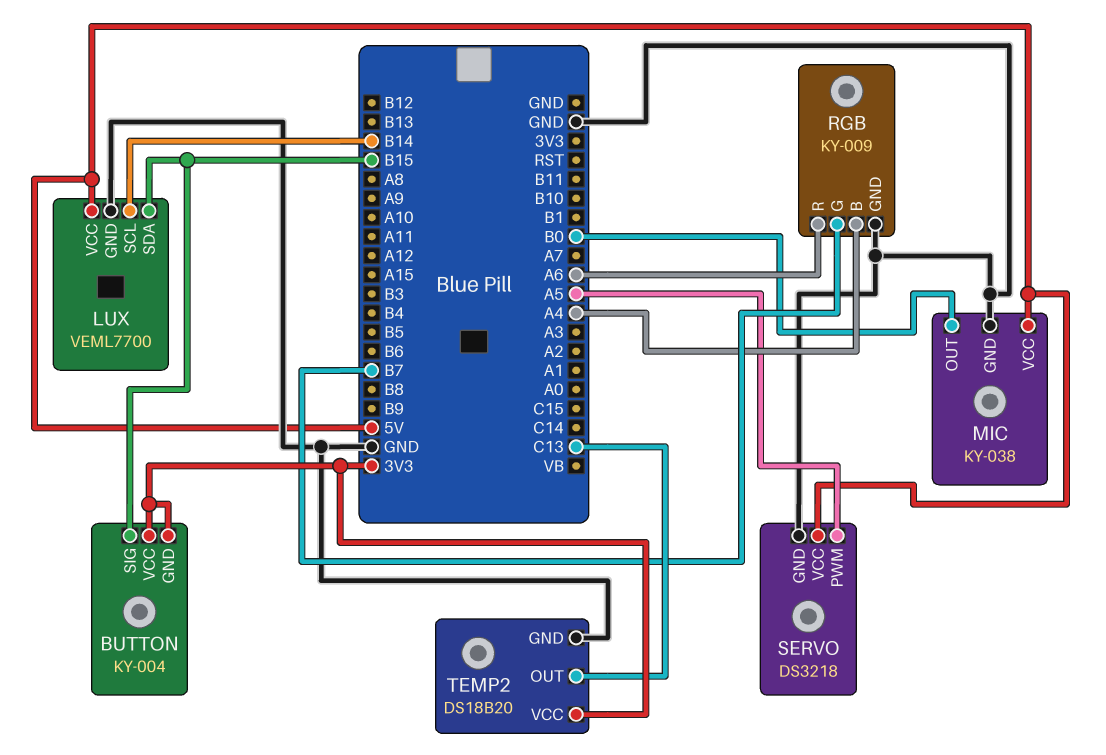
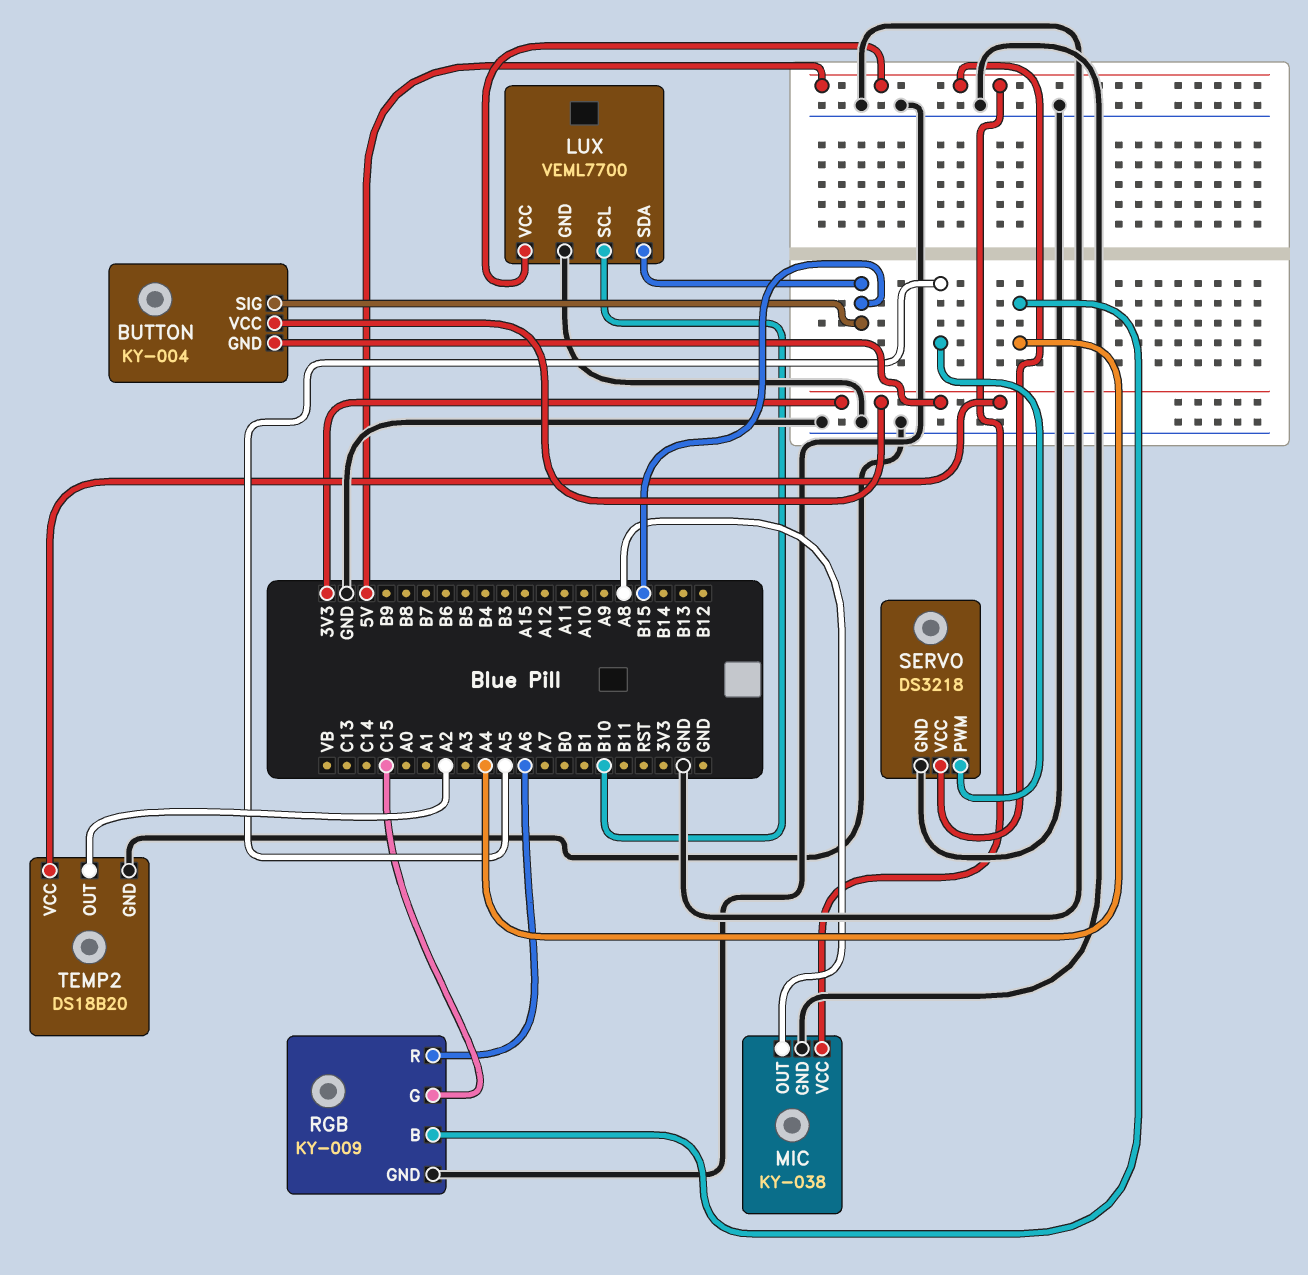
LUX pin SCL: B14 -> B10
MIC pin OUT: B0 -> A8
RGB pin G: B7 -> C15
TEMP2 pin OUT: C13 -> A2

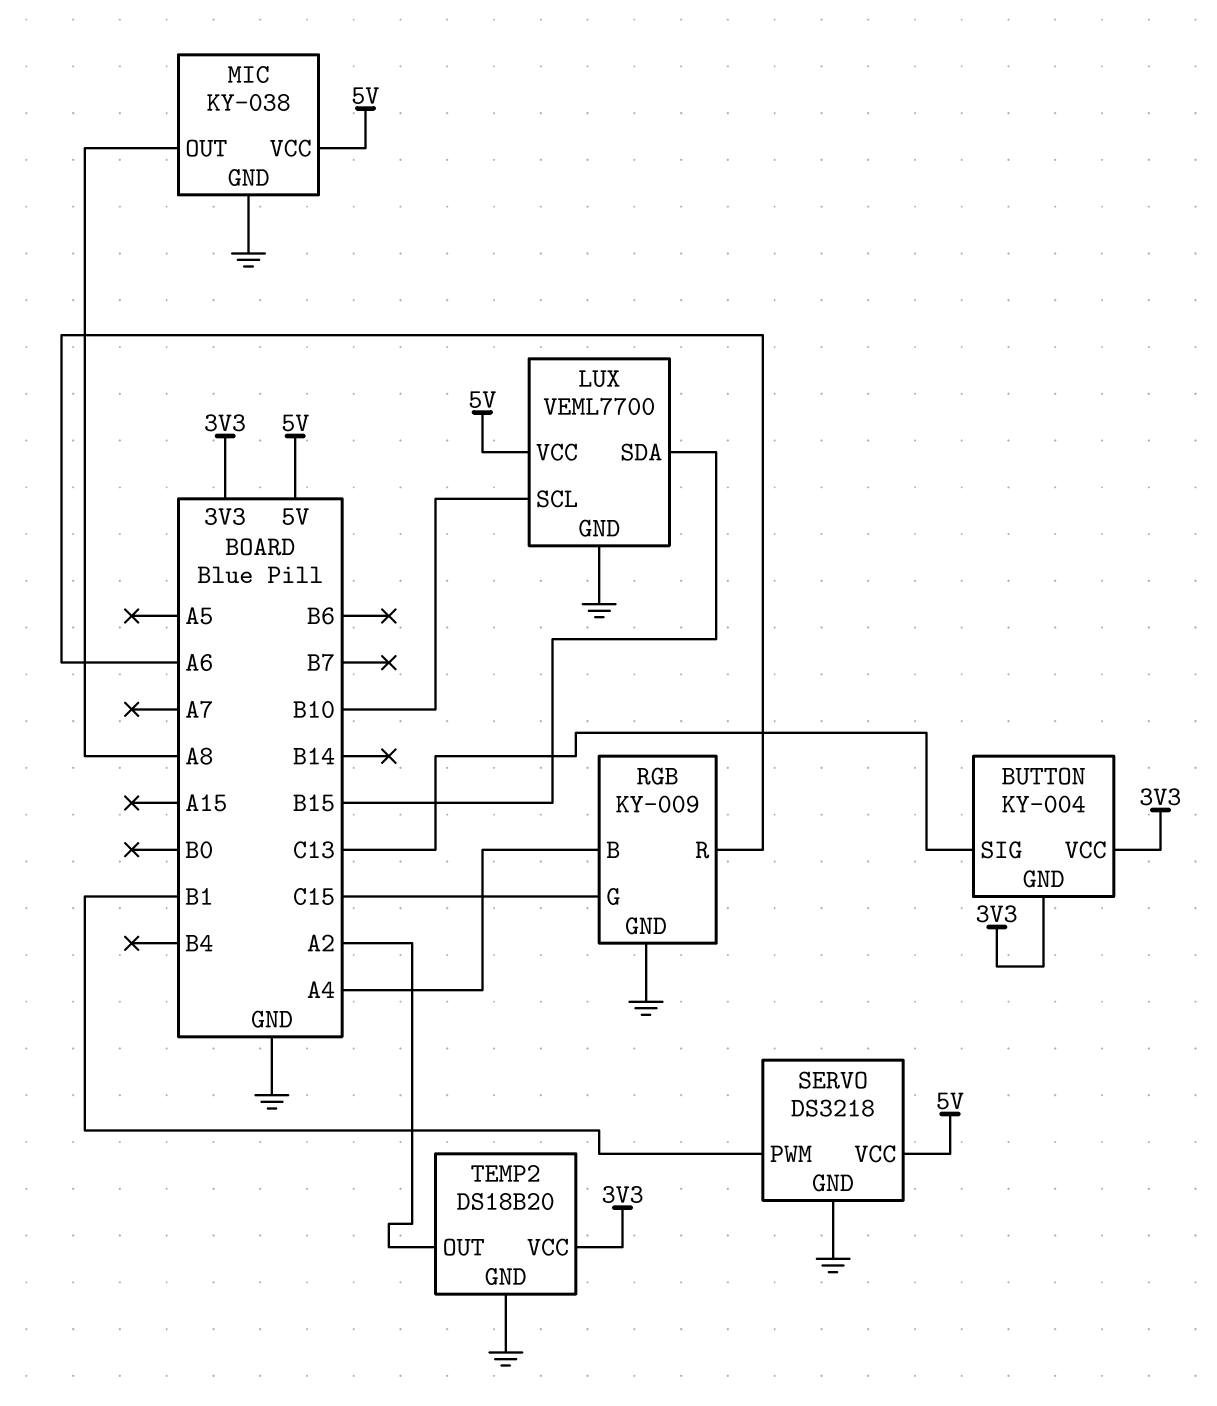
BUTTON pin SIG: B15 -> C13
SERVO pin PWM: A5 -> B1

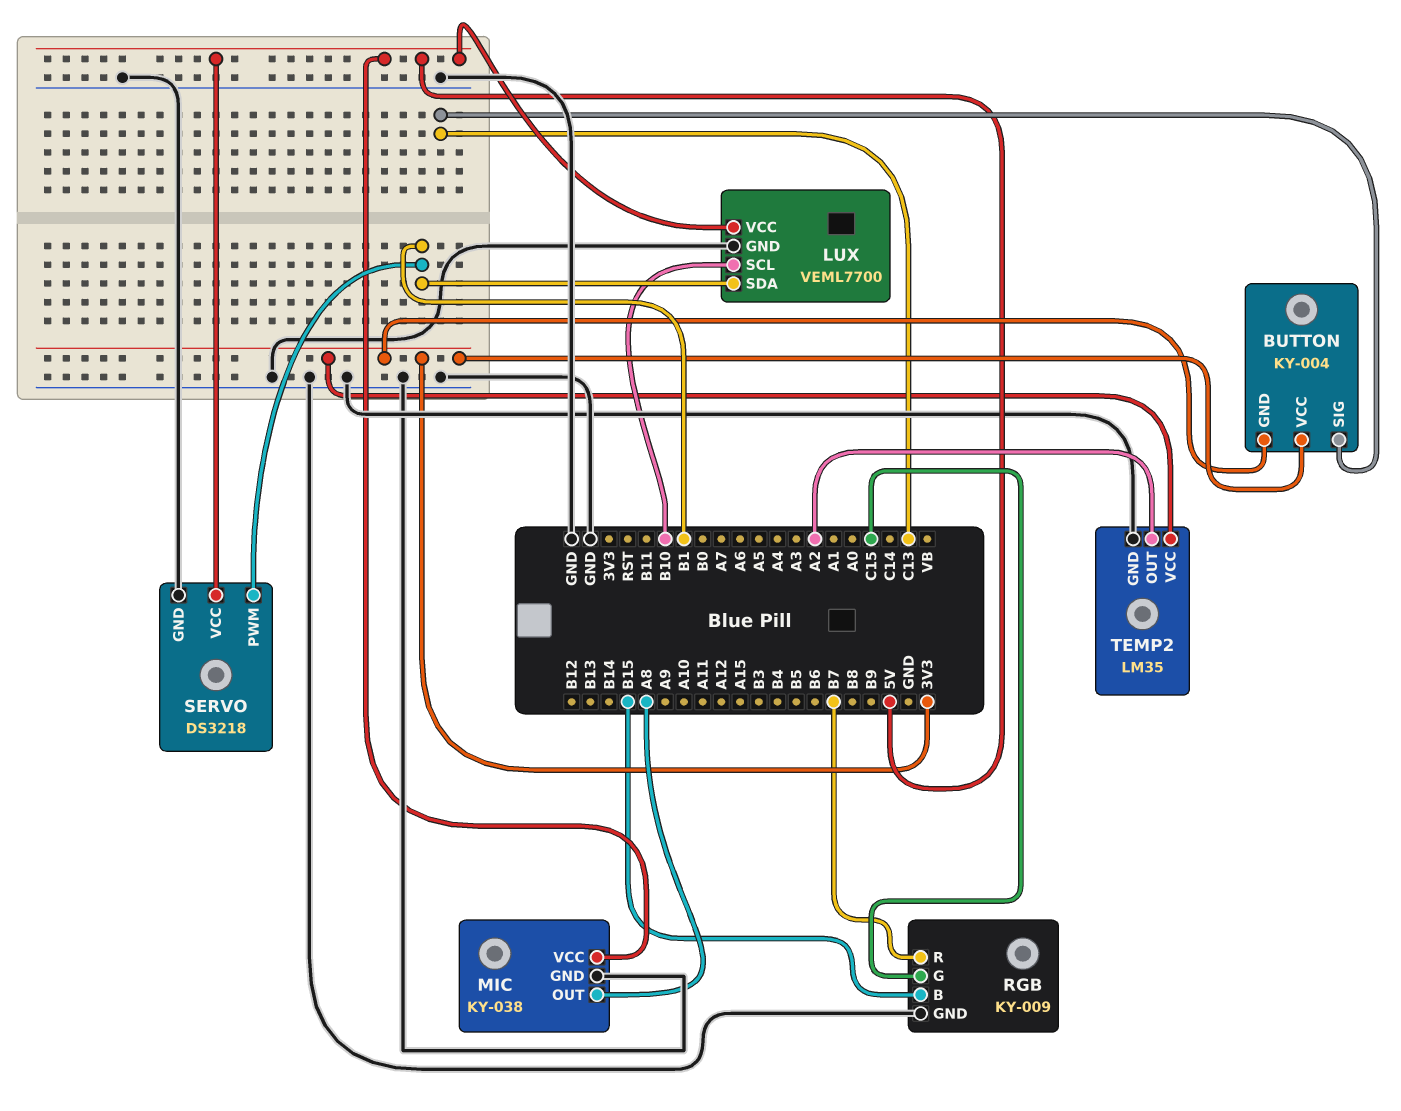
LUX pin SDA: B15 -> B1
RGB pin B: A4 -> B15
RGB pin R: A6 -> B7
TEMP2: DS18B20 -> LM35

